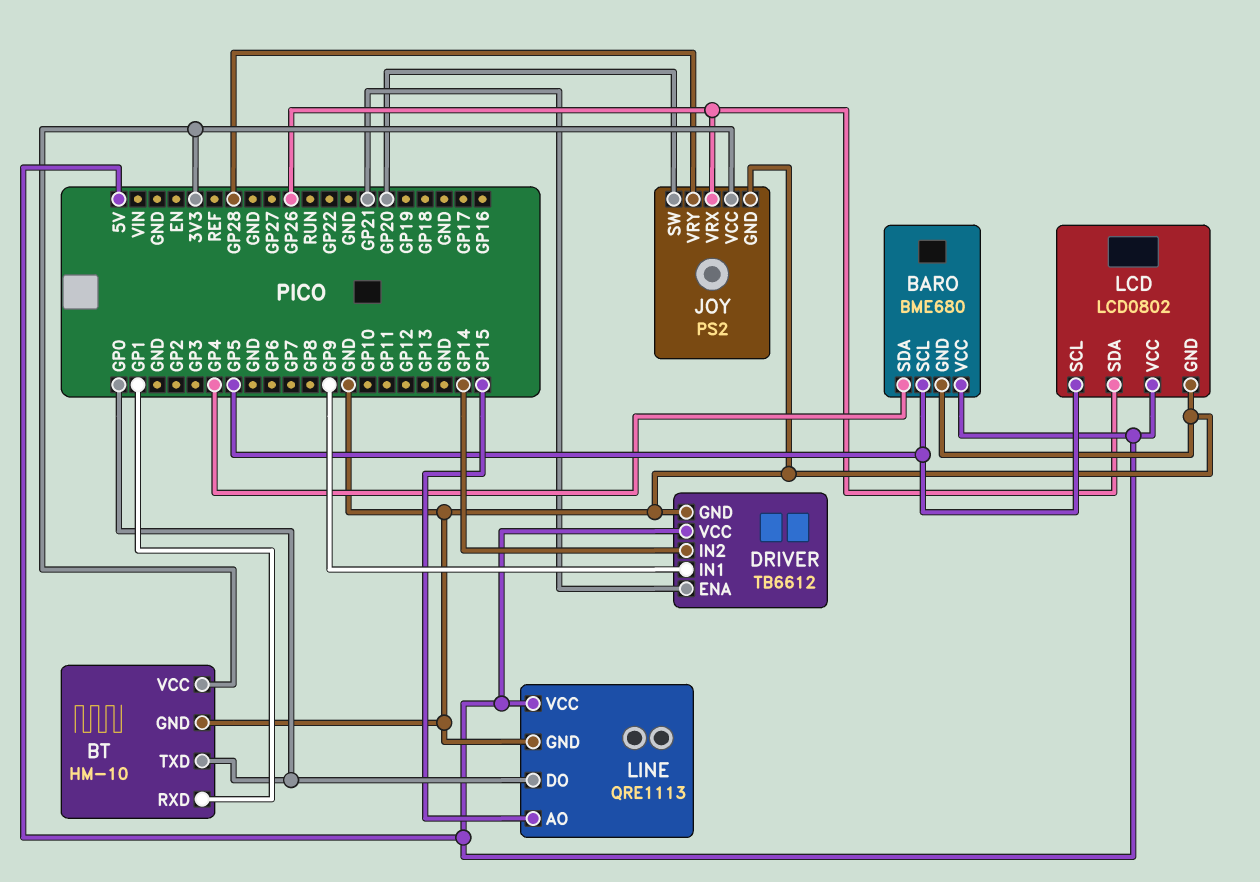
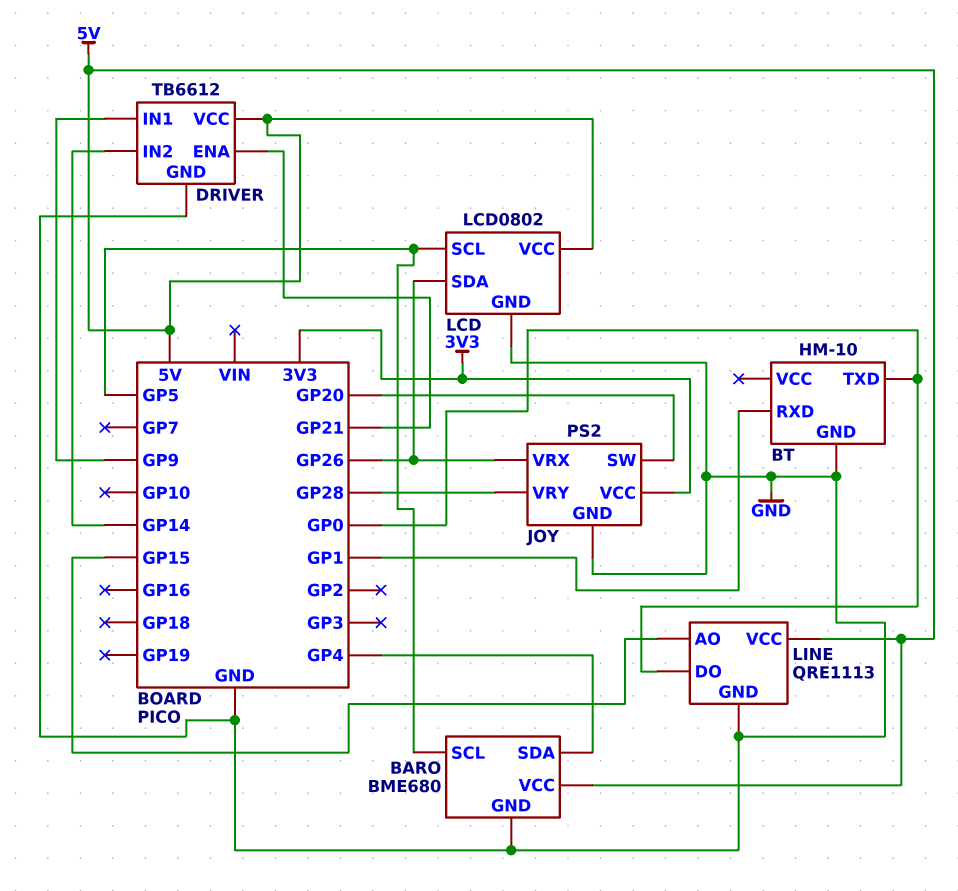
BT pin VCC: 3V3 -> none

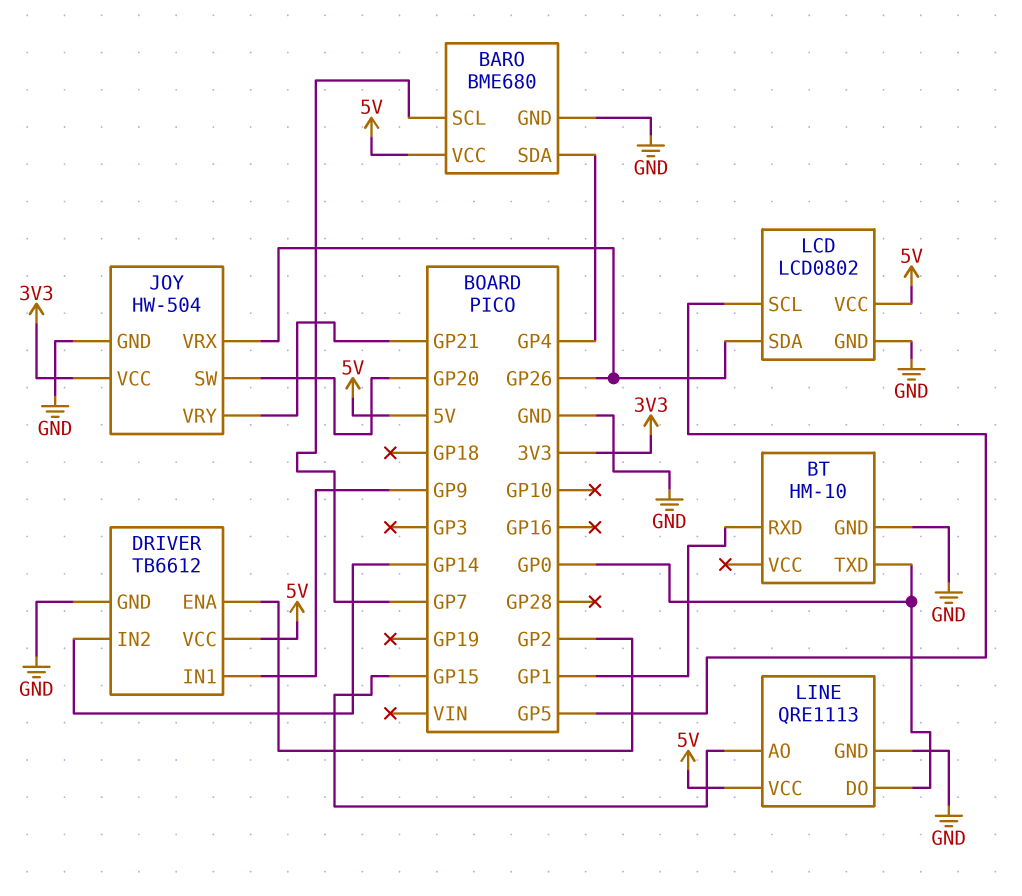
BARO pin SCL: GP5 -> GP7
DRIVER pin ENA: GP21 -> GP2
JOY: PS2 -> HW-504
JOY pin VRY: GP28 -> GP21

